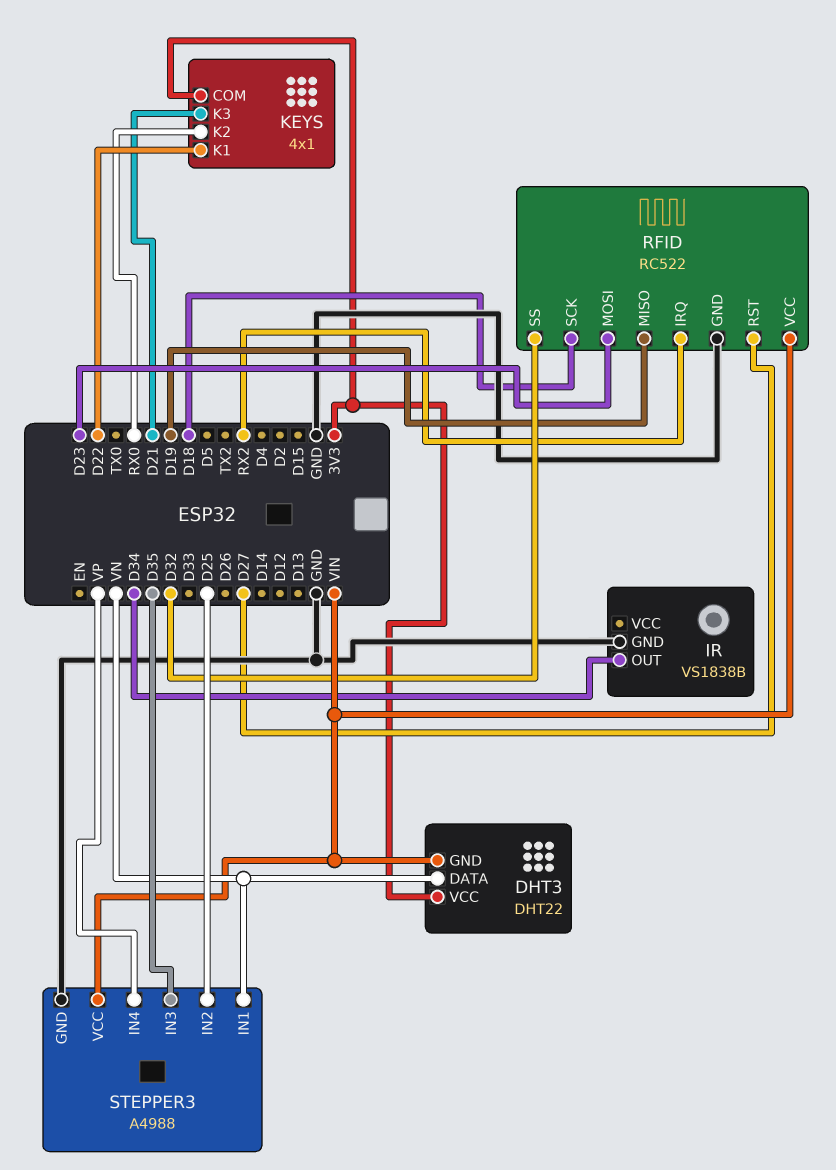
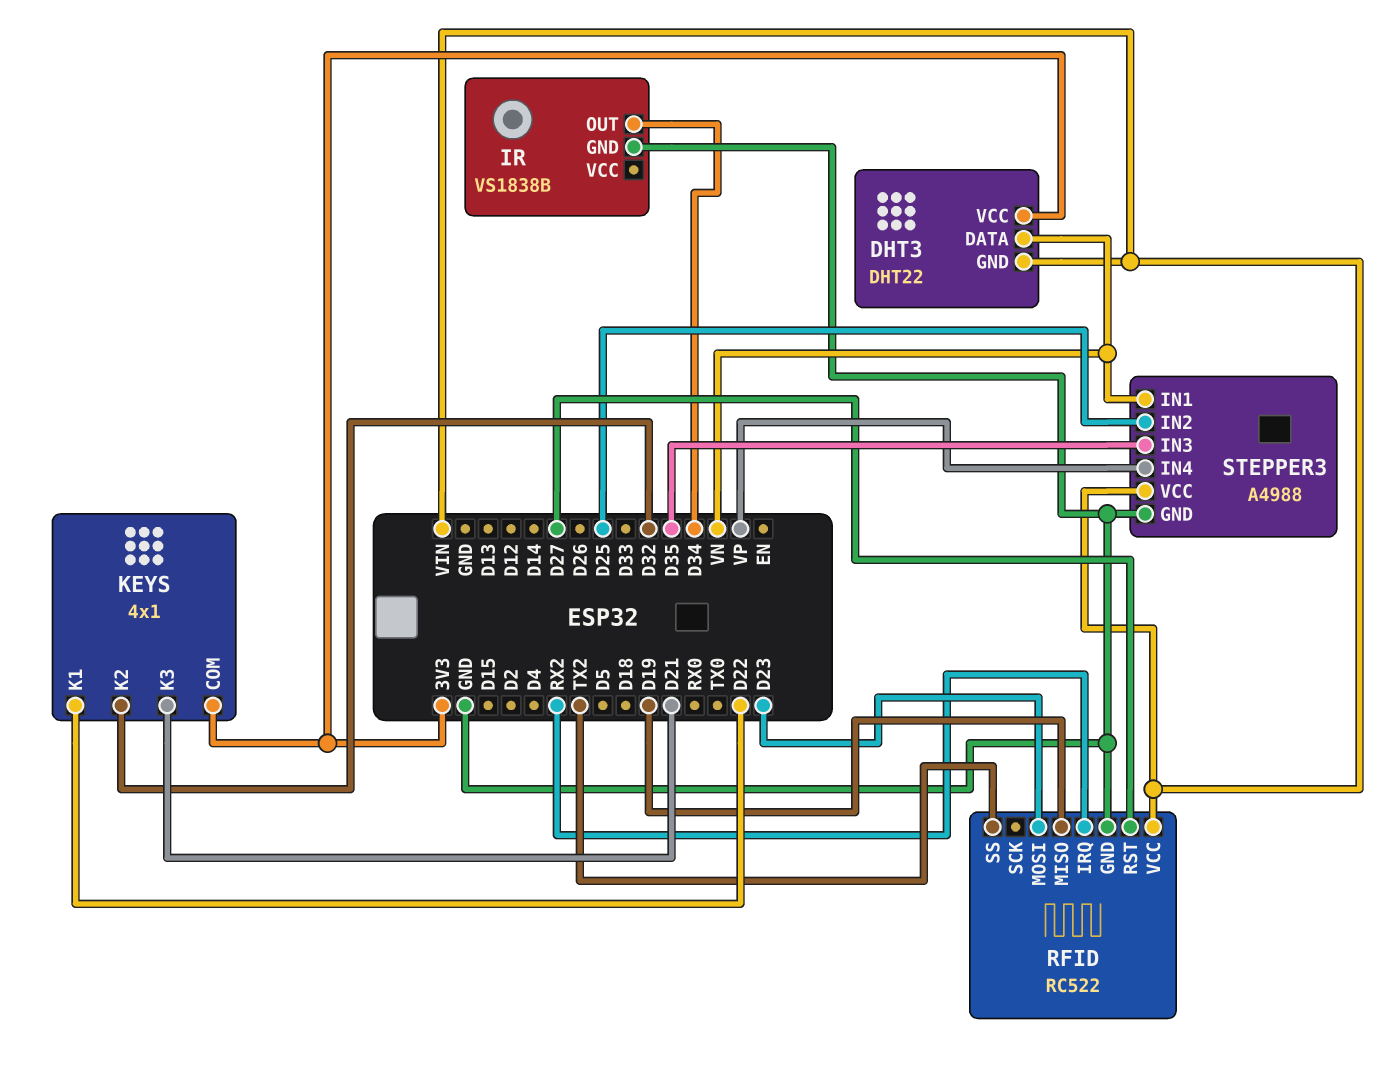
KEYS pin K2: RX0 -> D32
RFID pin SCK: D18 -> none
RFID pin SS: D32 -> TX2

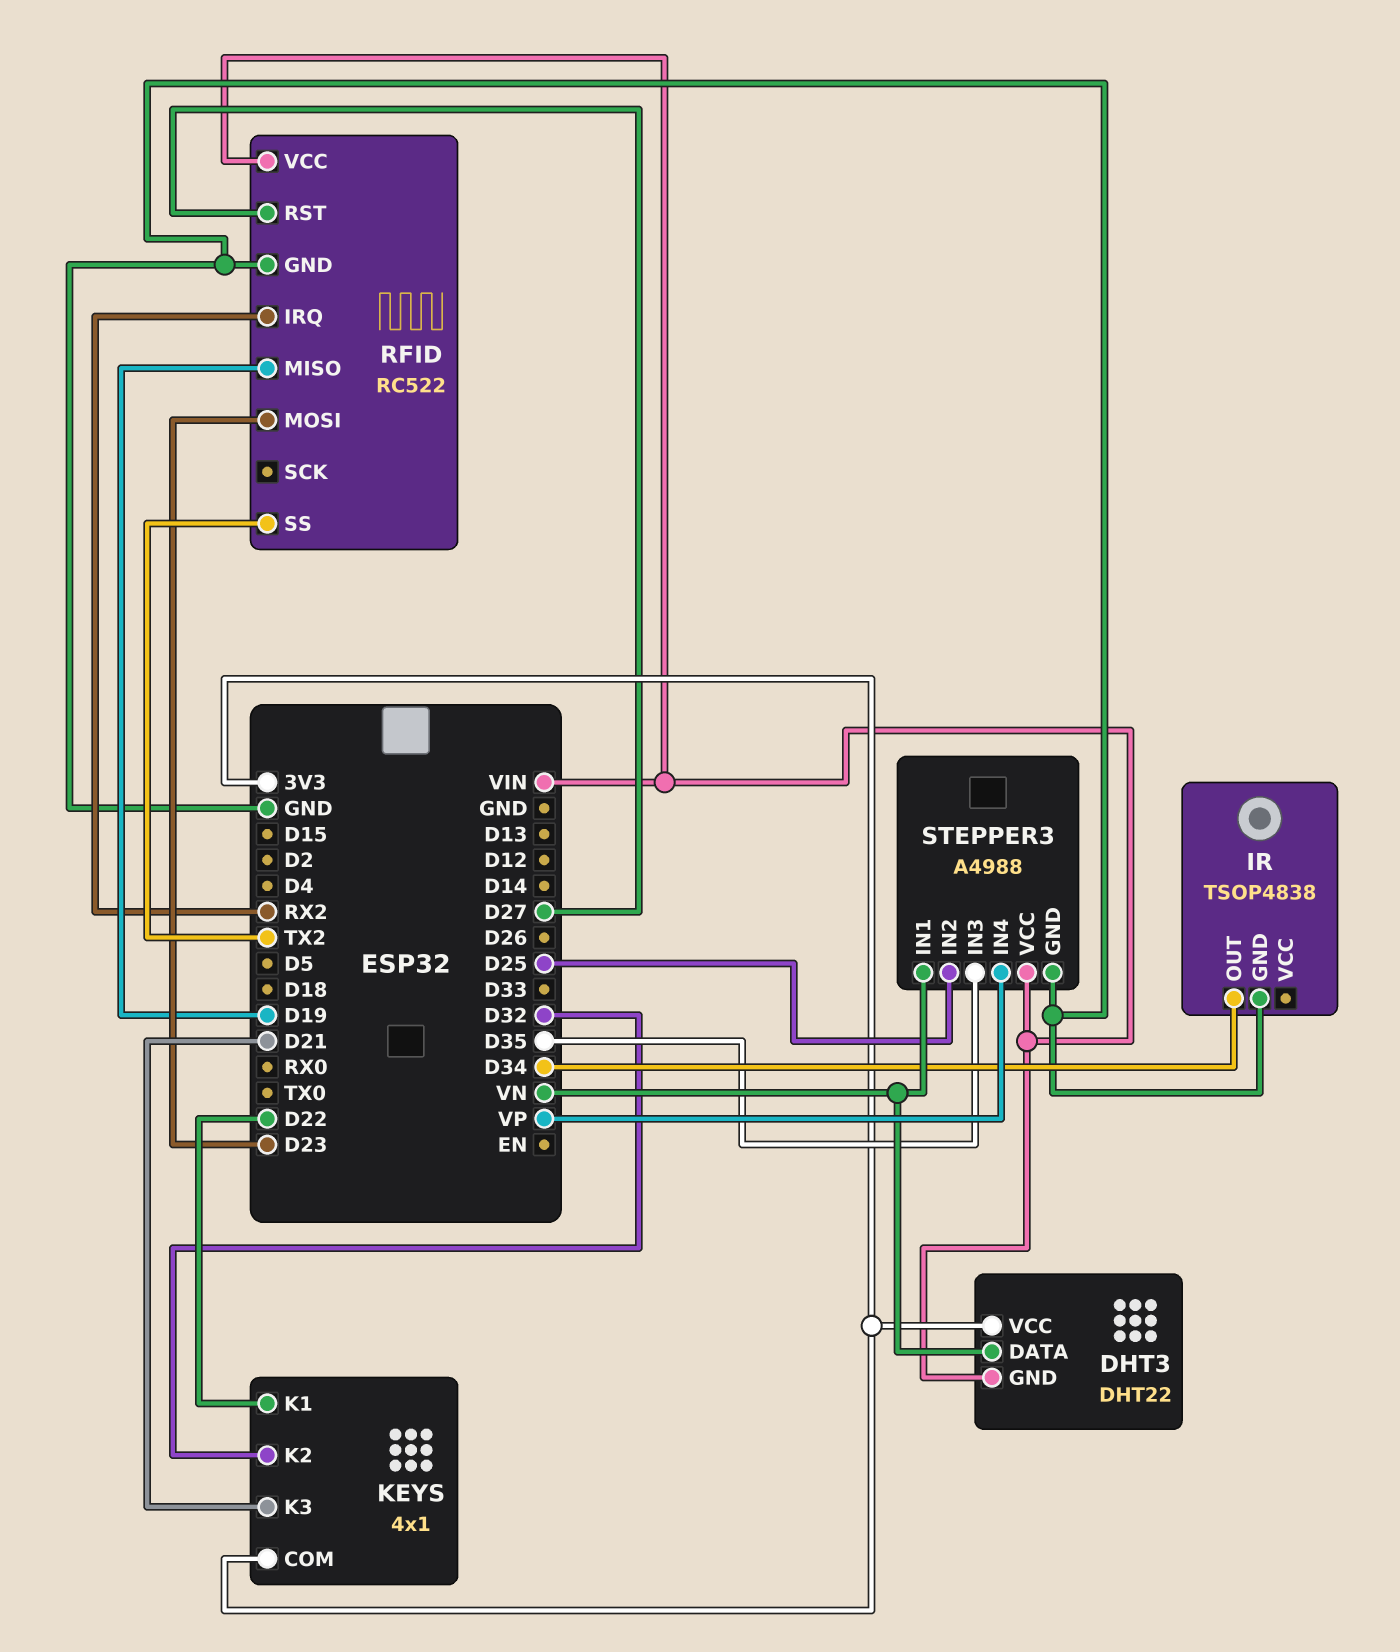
IR: VS1838B -> TSOP4838

